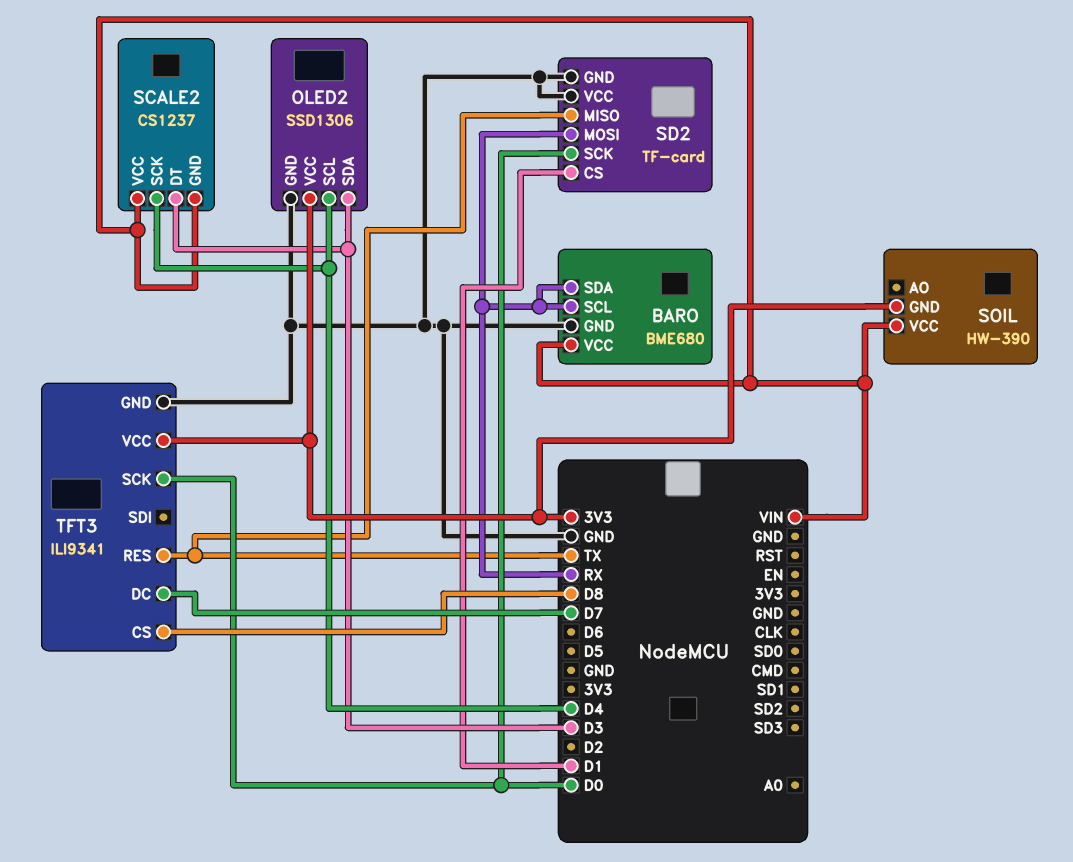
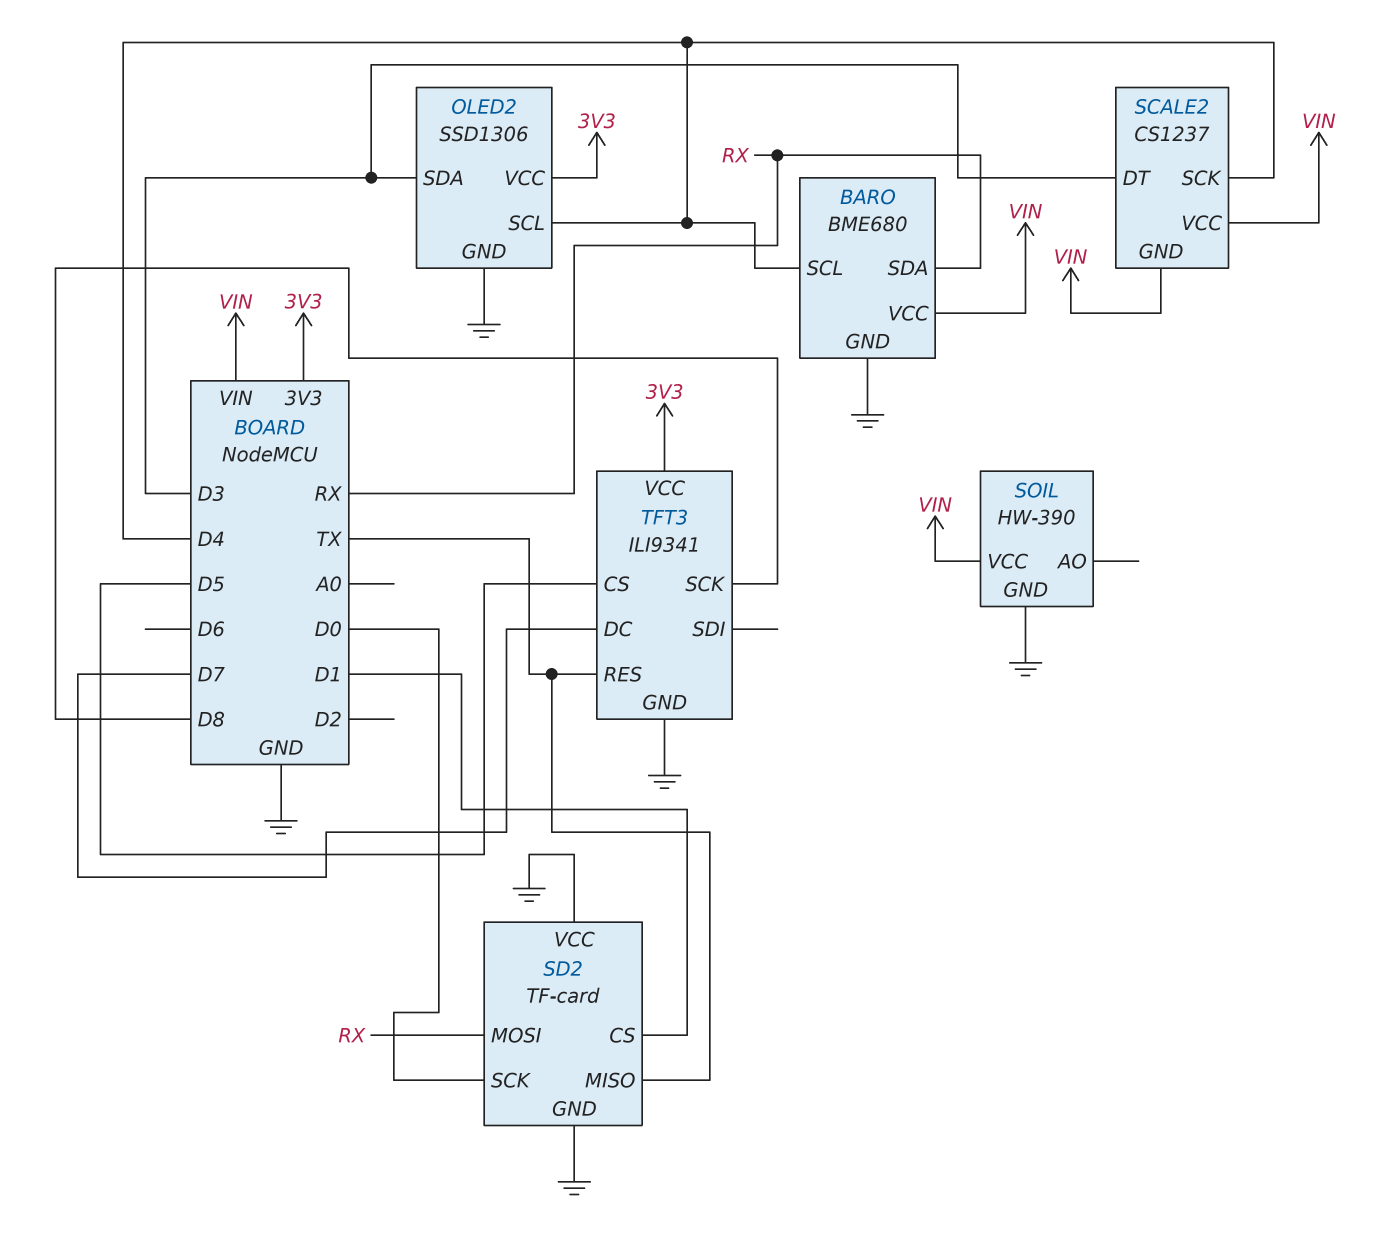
BARO pin SCL: RX -> D4
SOIL pin GND: 3V3 -> GND
TFT3 pin CS: D8 -> D5
TFT3 pin SCK: D0 -> D8

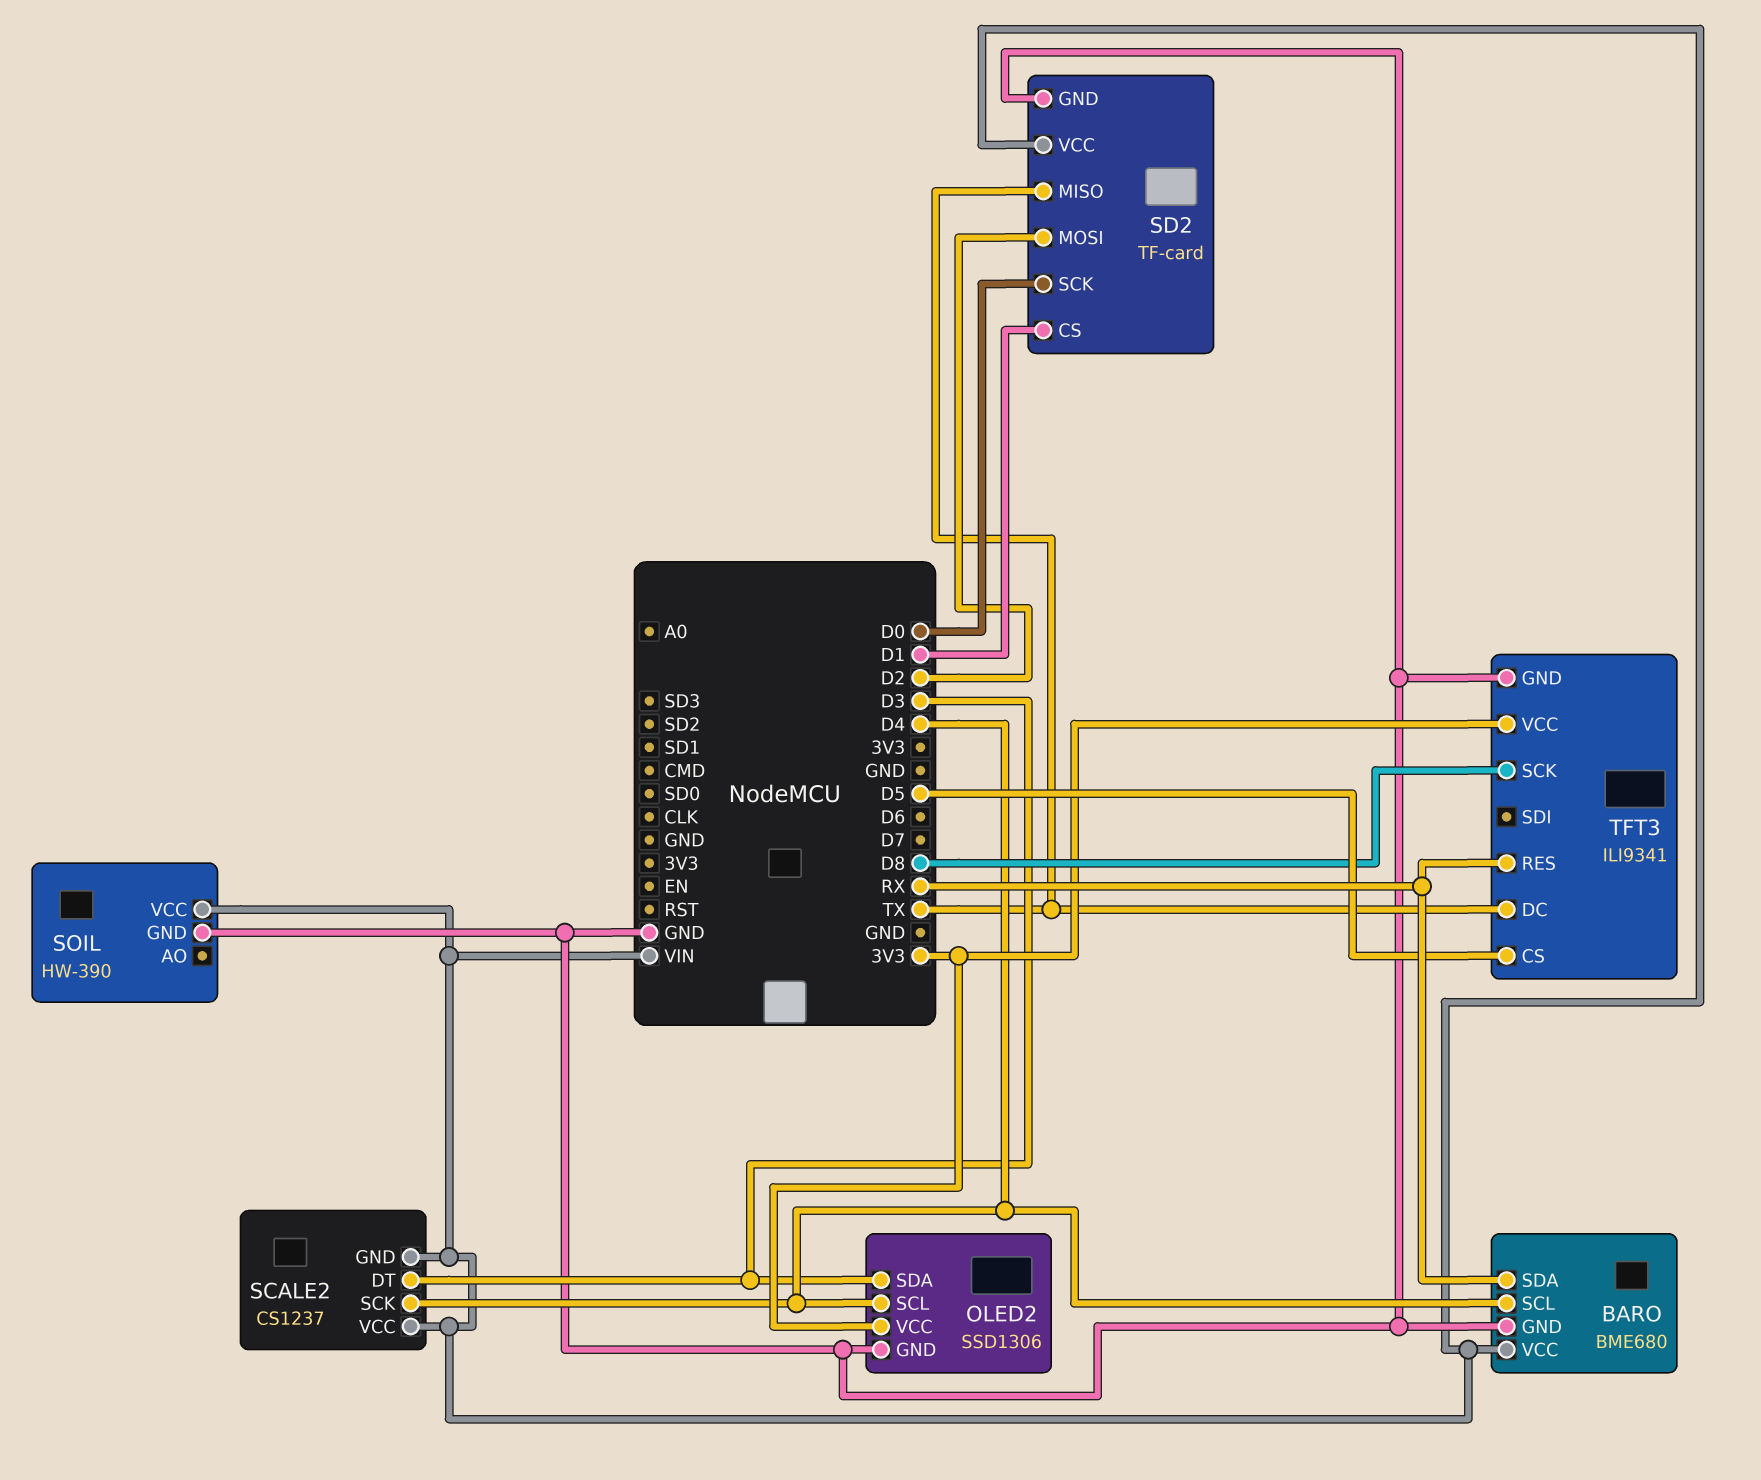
SD2 pin MOSI: RX -> D2
SD2 pin VCC: GND -> VIN
TFT3 pin DC: D7 -> TX
TFT3 pin RES: TX -> RX

